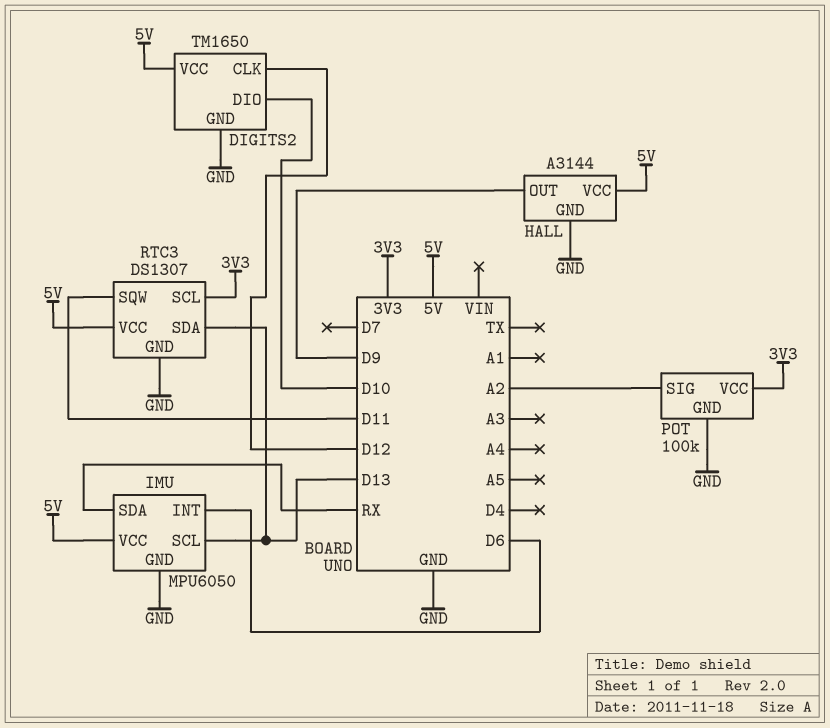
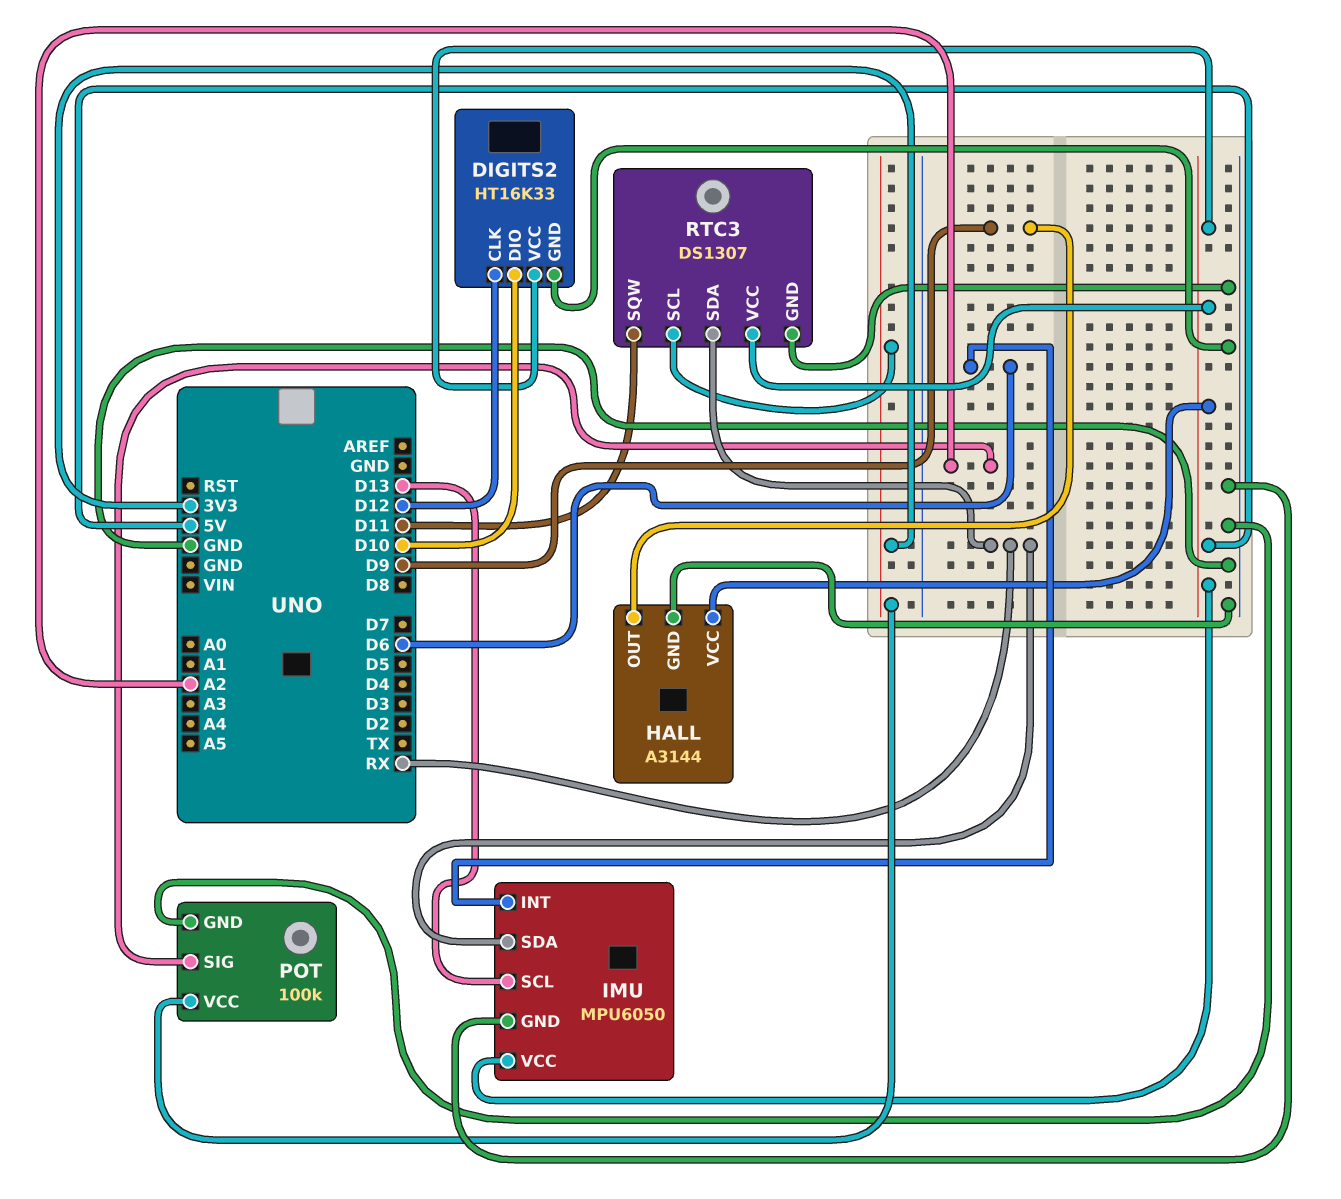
DIGITS2: TM1650 -> HT16K33
RTC3 pin SDA: D13 -> RX

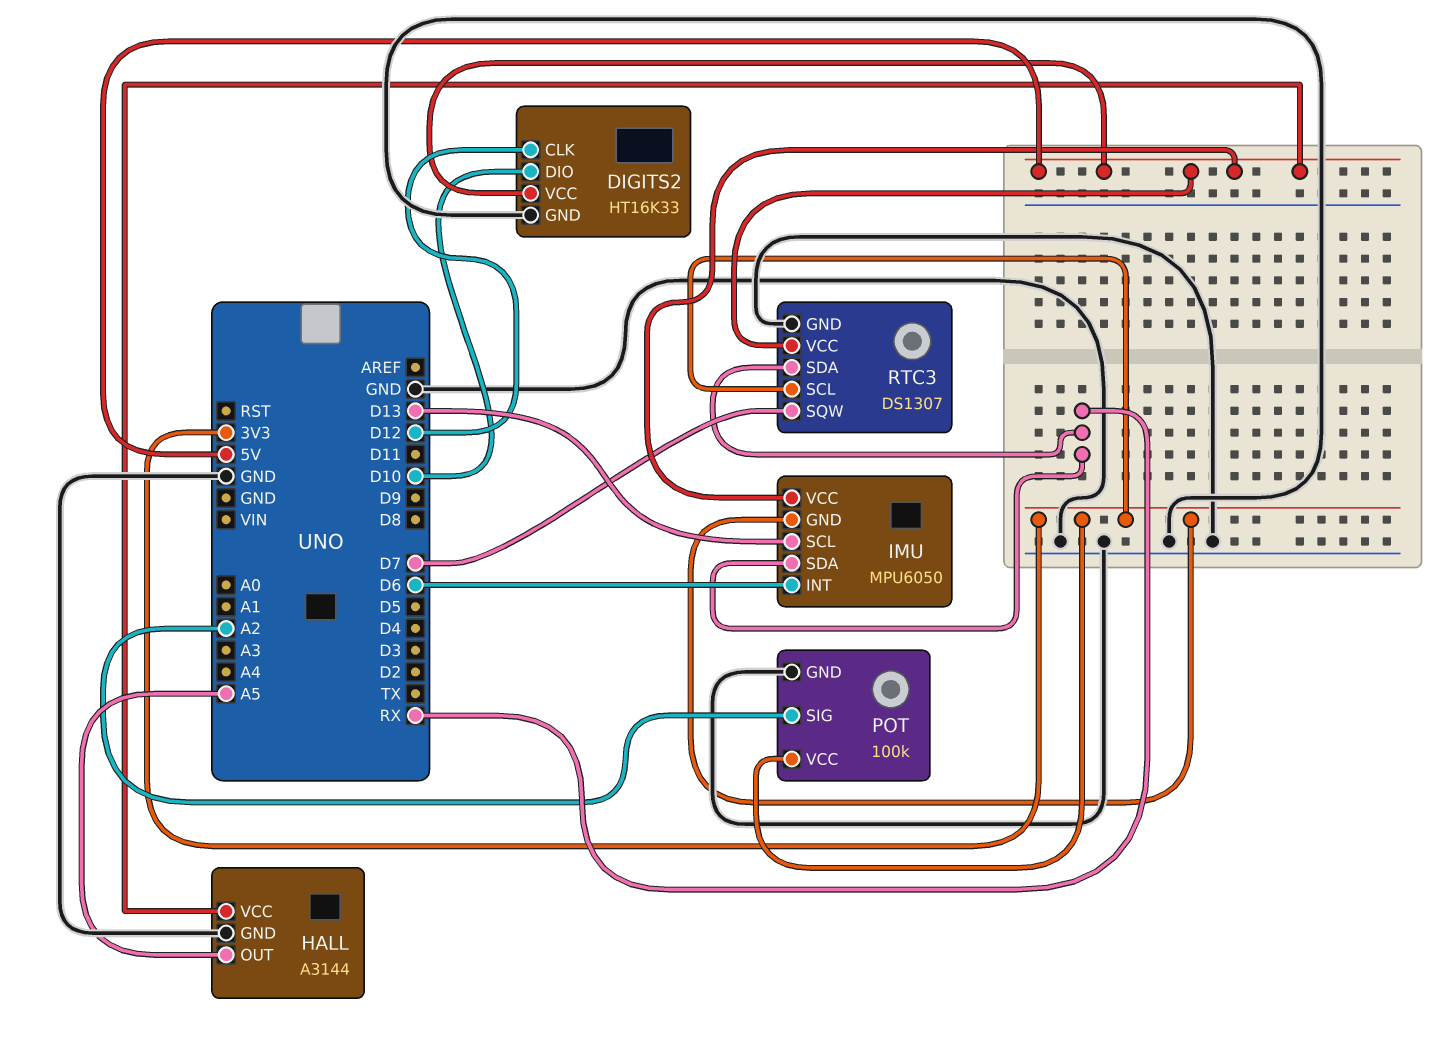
HALL pin OUT: D9 -> A5
IMU pin GND: GND -> 3V3
RTC3 pin SQW: D11 -> D7

